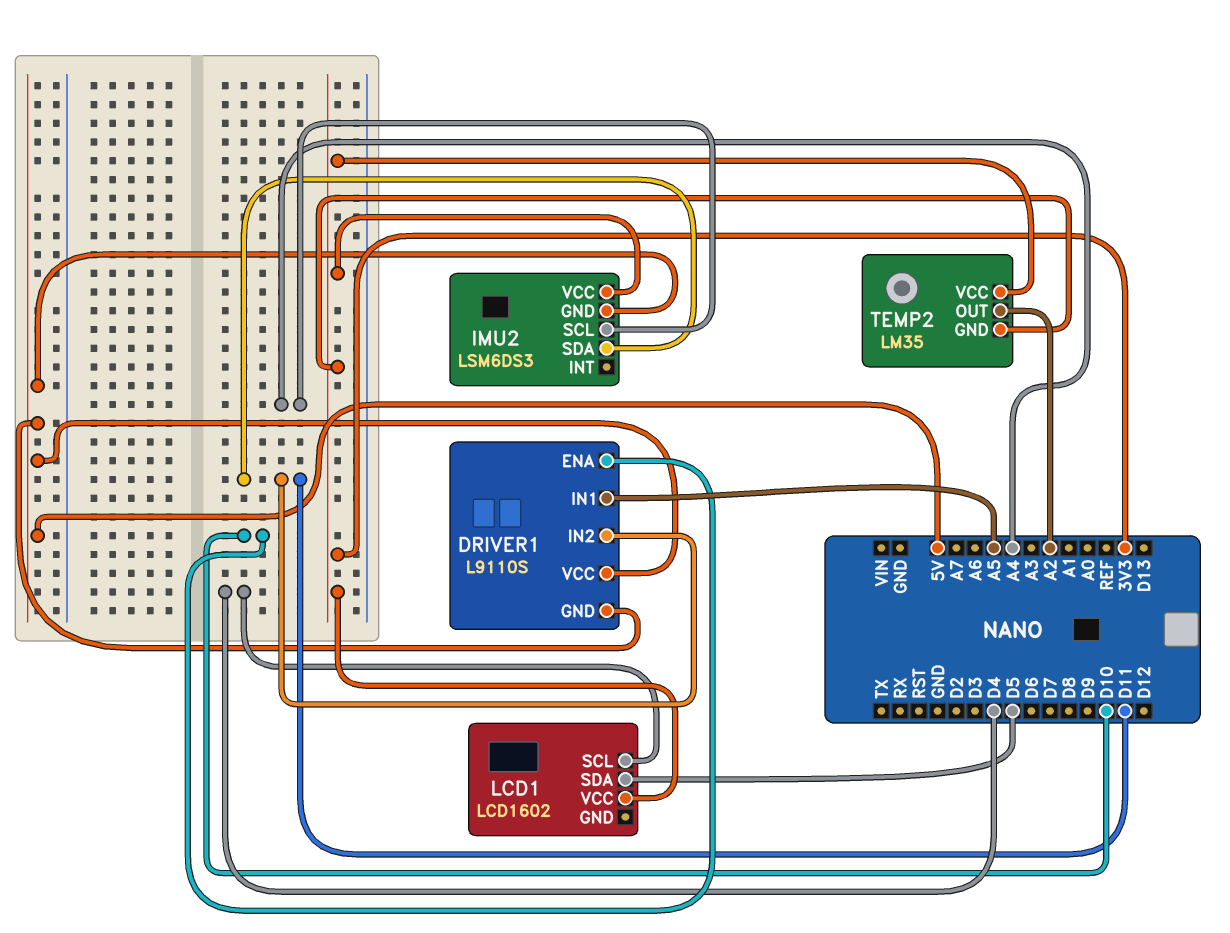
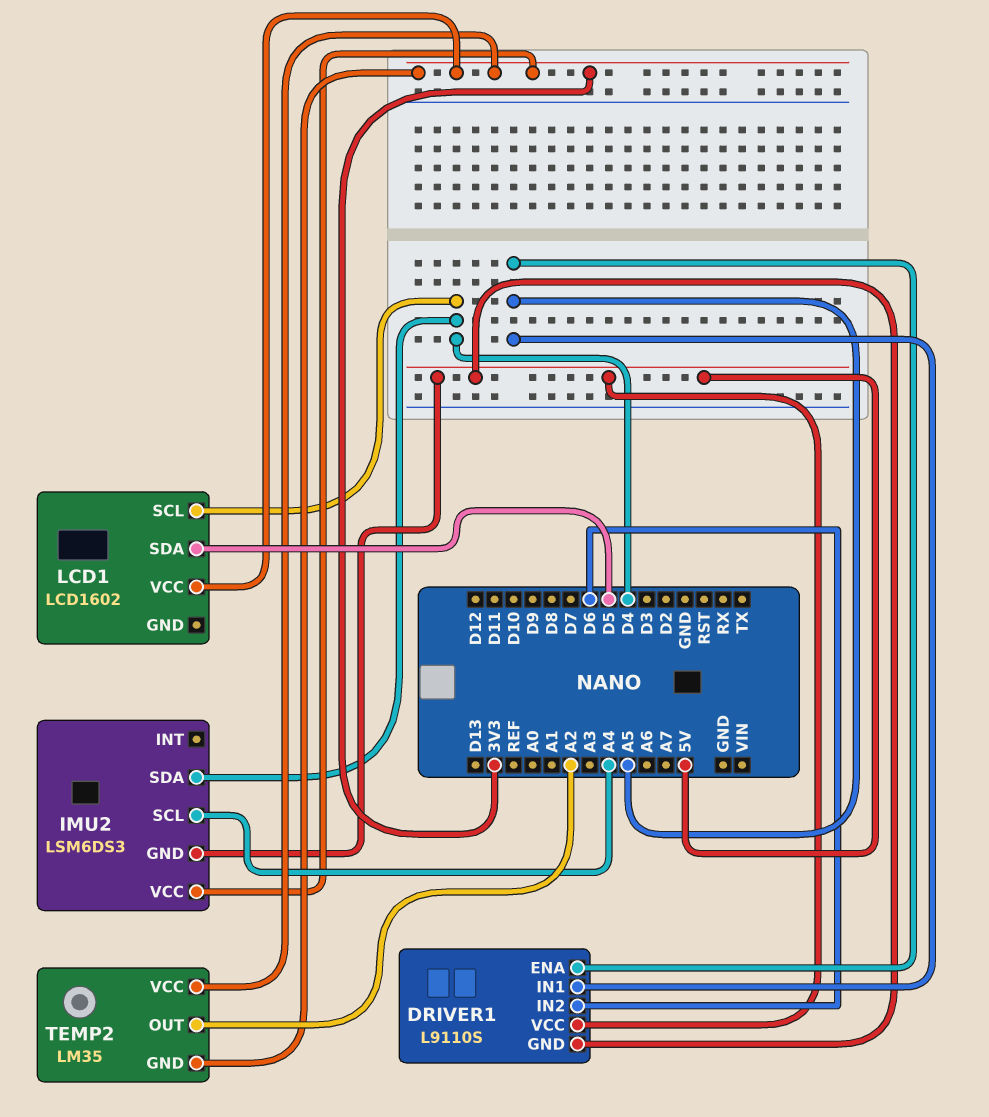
DRIVER1 pin ENA: D10 -> A5
DRIVER1 pin IN2: D11 -> D6
IMU2 pin SDA: D11 -> D4

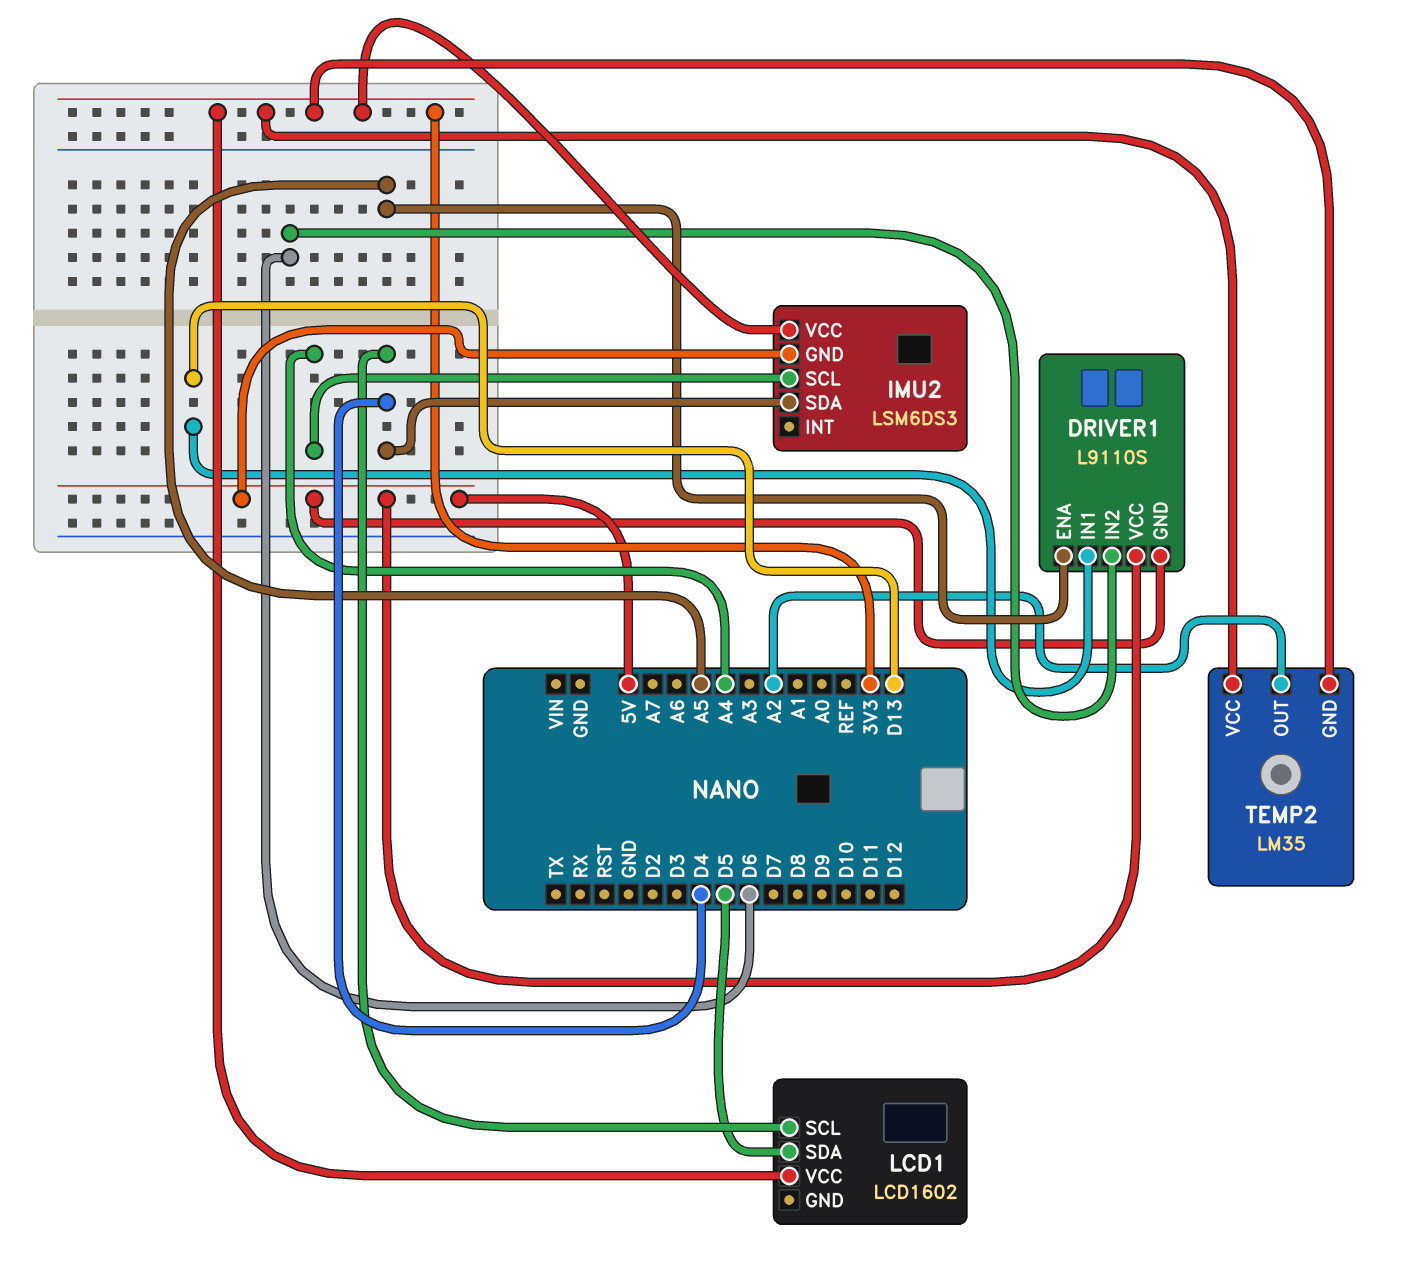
DRIVER1 pin IN1: A5 -> D13

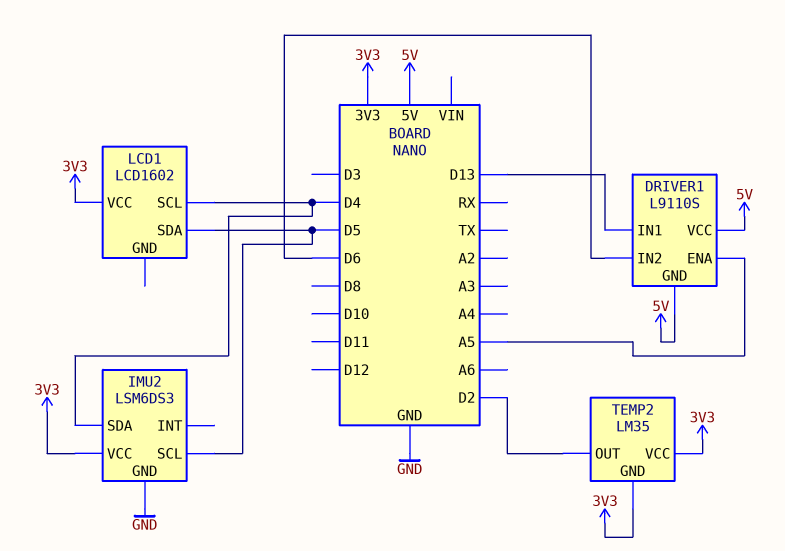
IMU2 pin GND: 5V -> GND
IMU2 pin SCL: A4 -> D5
TEMP2 pin OUT: A2 -> D2

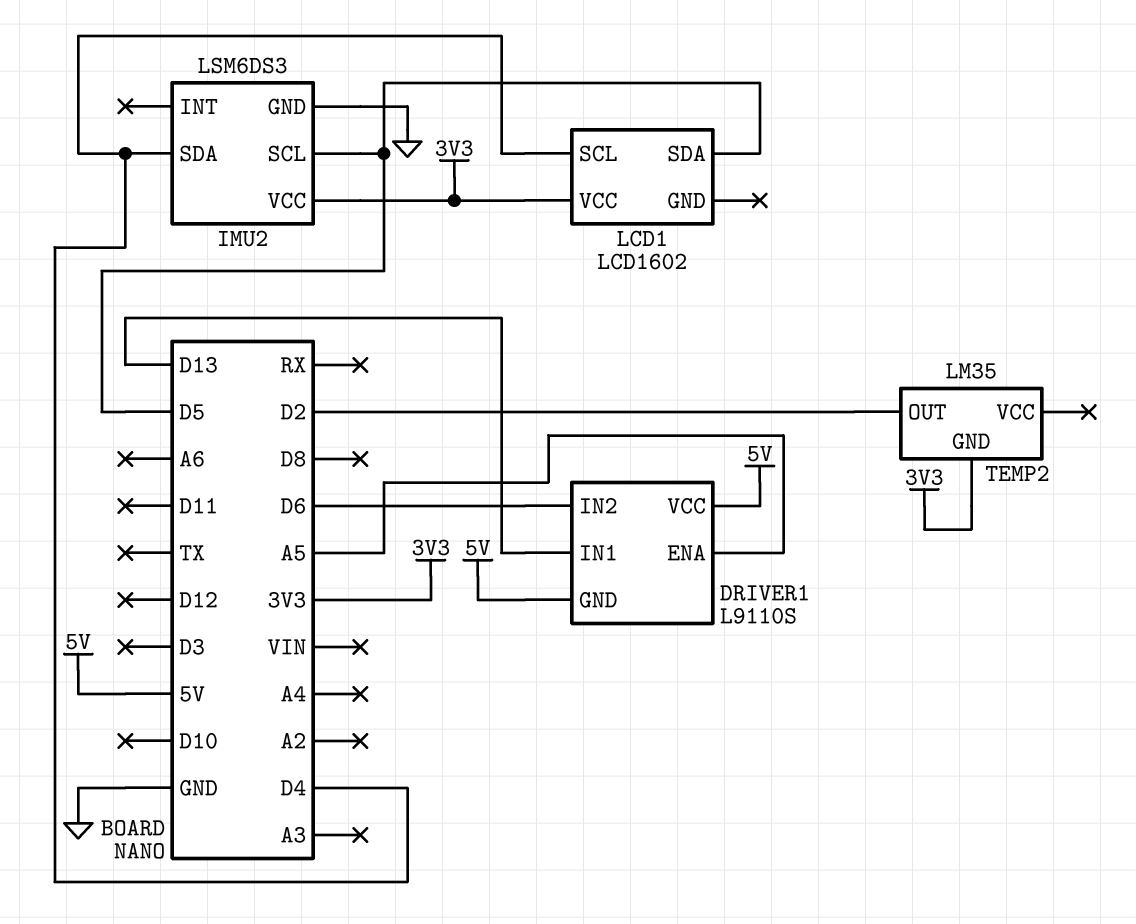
TEMP2 pin VCC: 3V3 -> none

